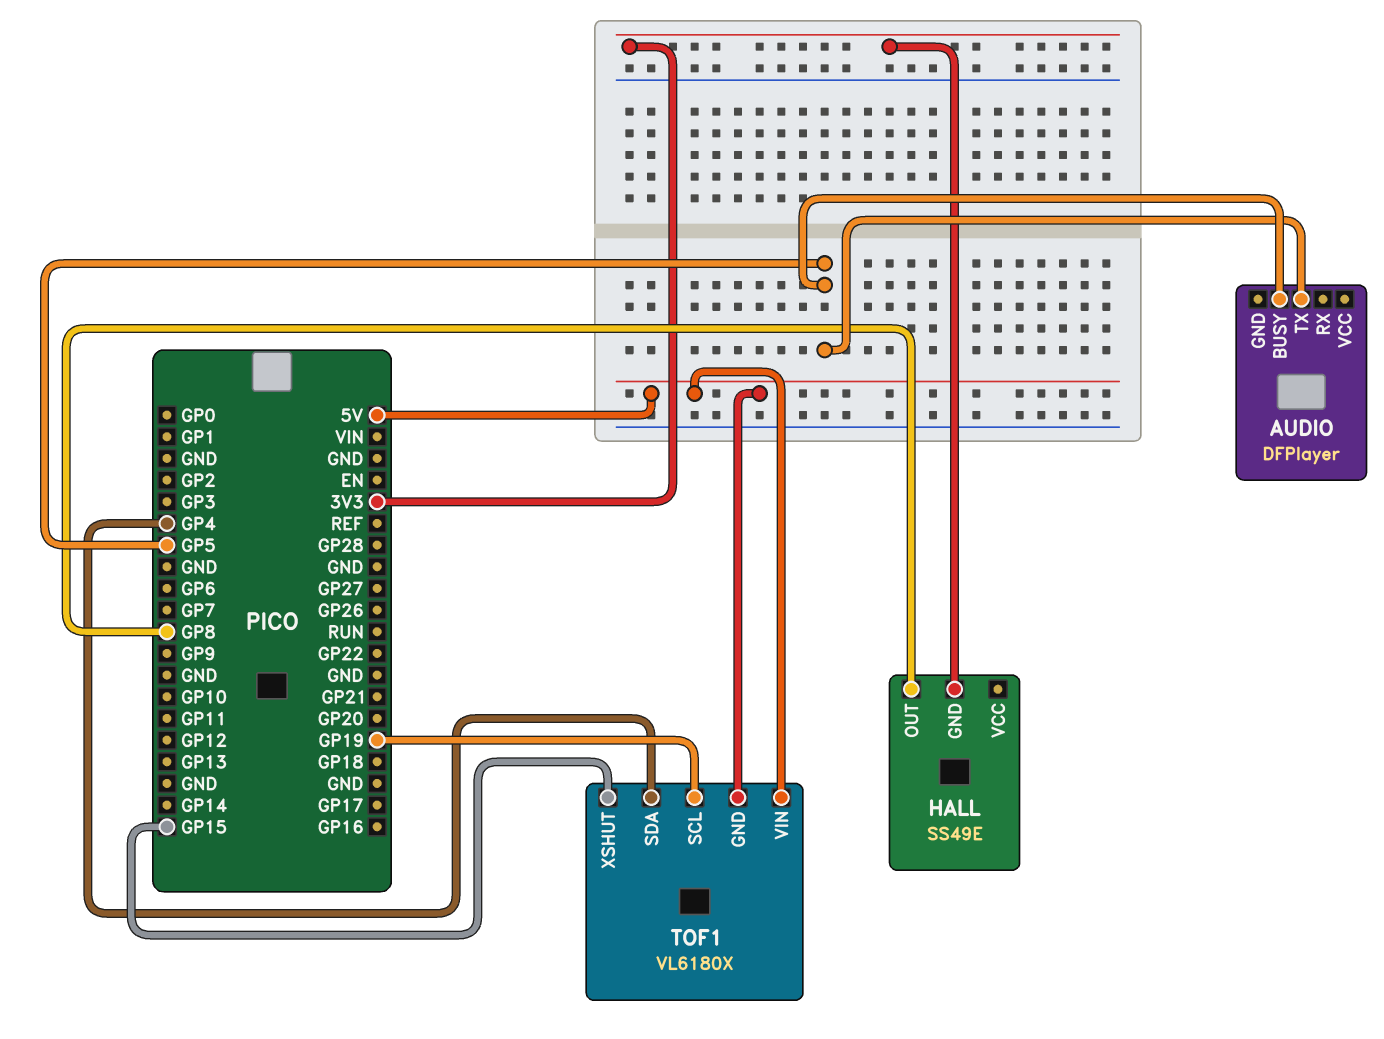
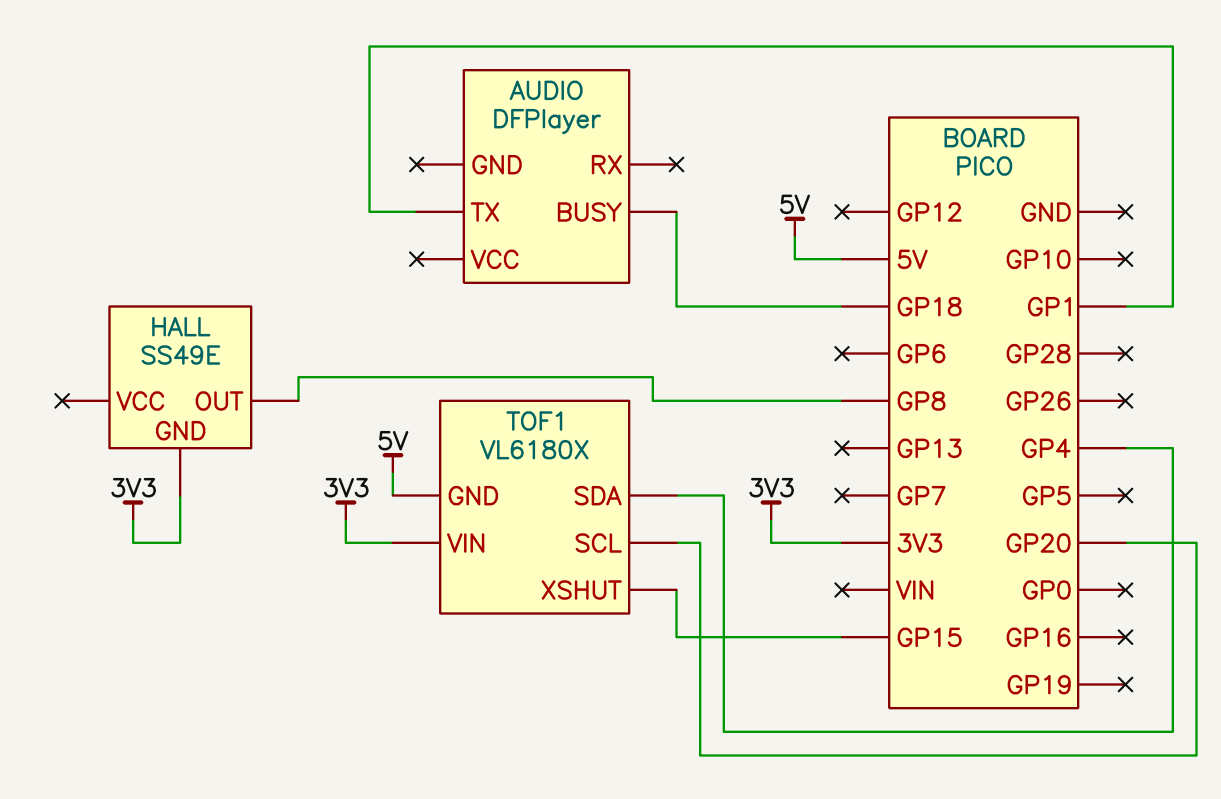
AUDIO pin BUSY: GP5 -> GP18
AUDIO pin TX: GP5 -> GP1
TOF1 pin SCL: GP19 -> GP20
TOF1 pin VIN: 5V -> 3V3

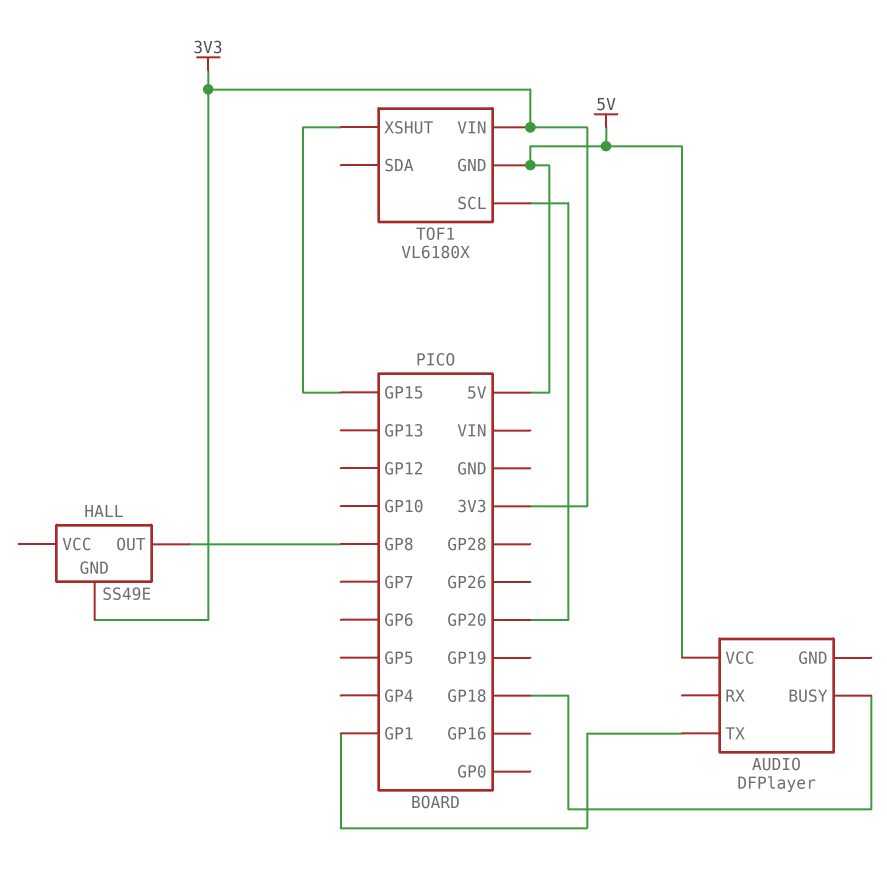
AUDIO pin VCC: none -> 5V
TOF1 pin SDA: GP4 -> none

